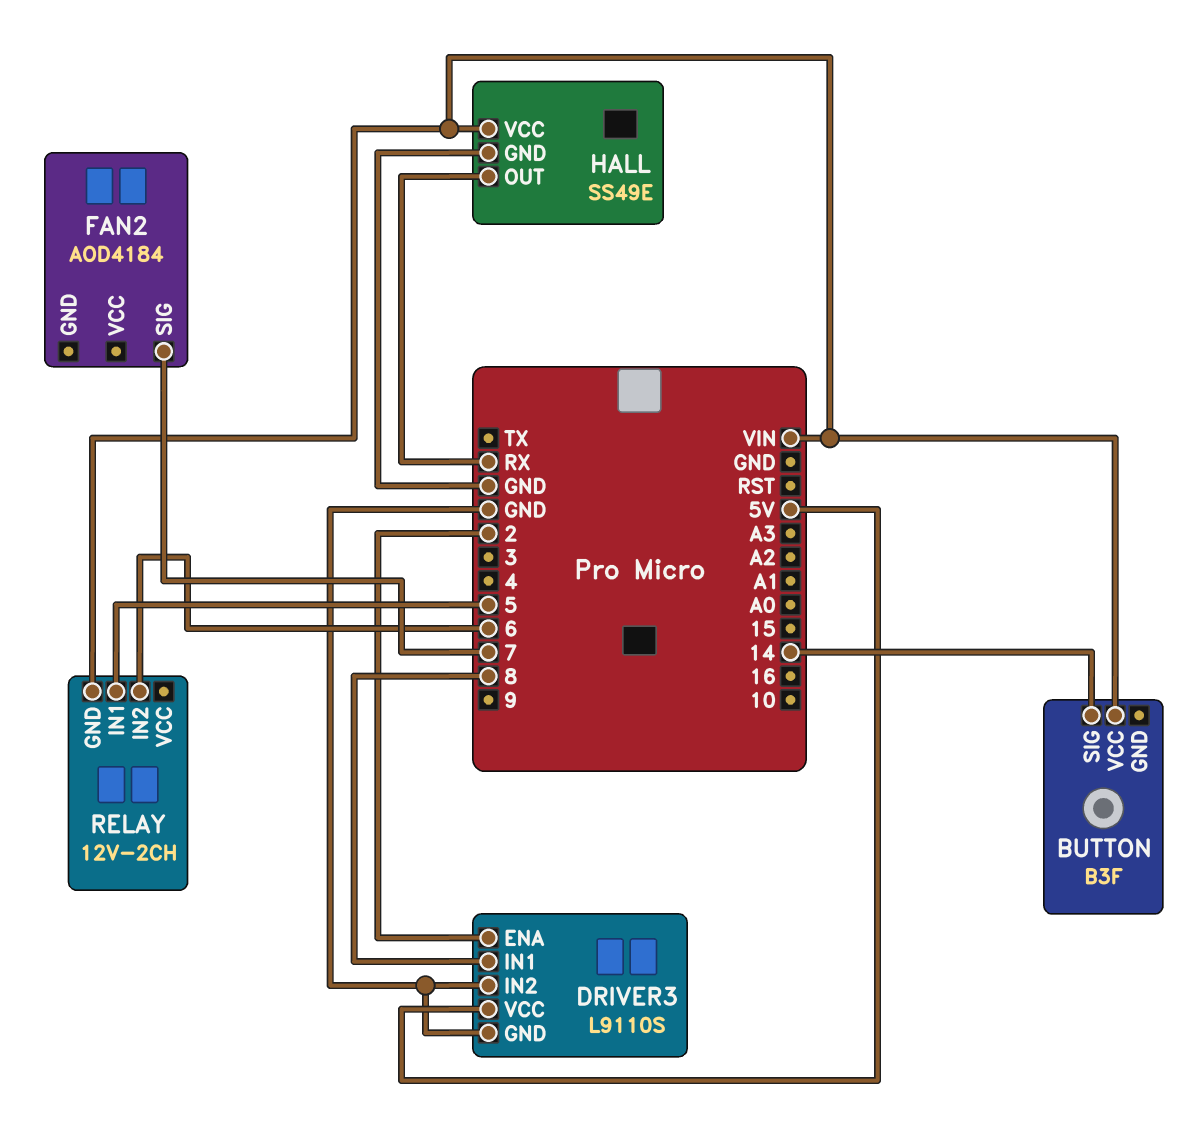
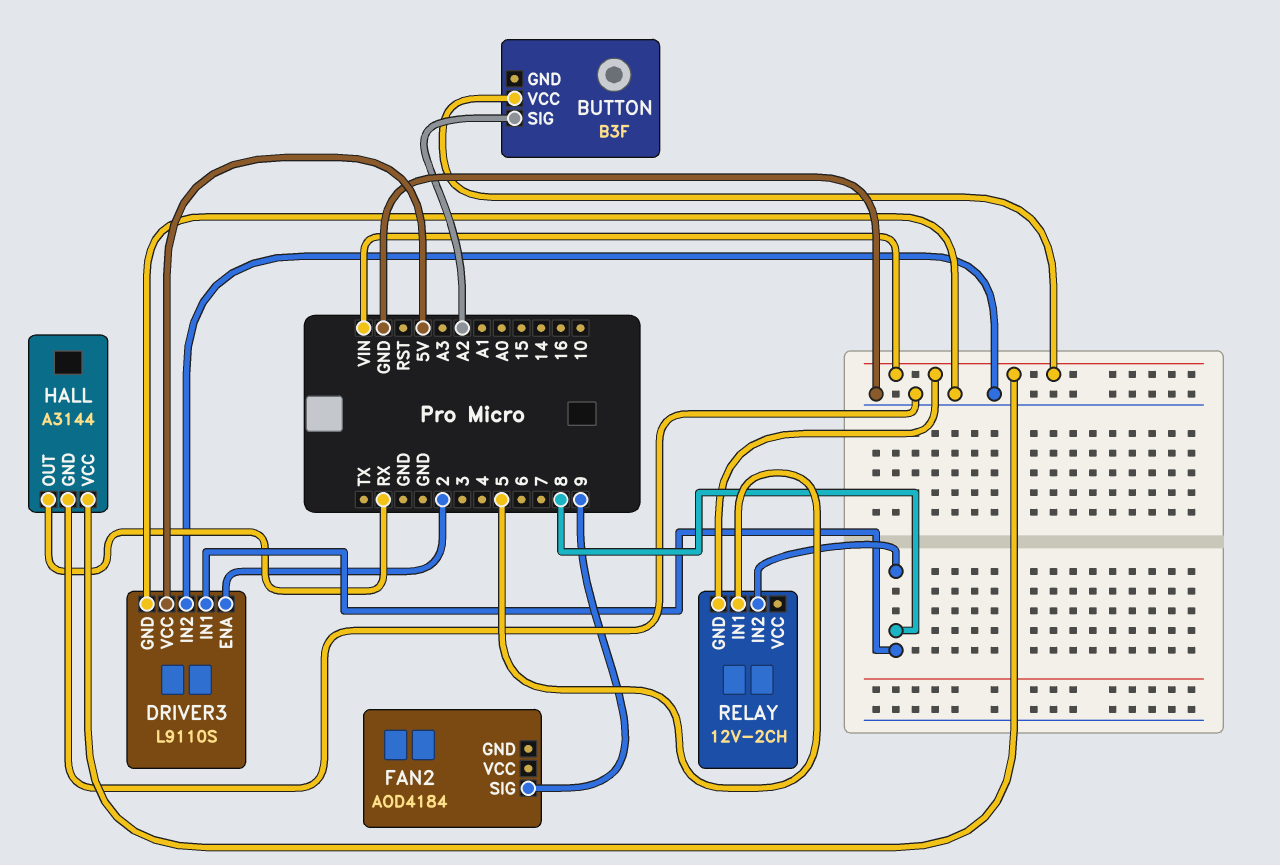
BUTTON pin SIG: 14 -> A2
FAN2 pin SIG: 7 -> 9
HALL: SS49E -> A3144
RELAY pin IN2: 6 -> 8

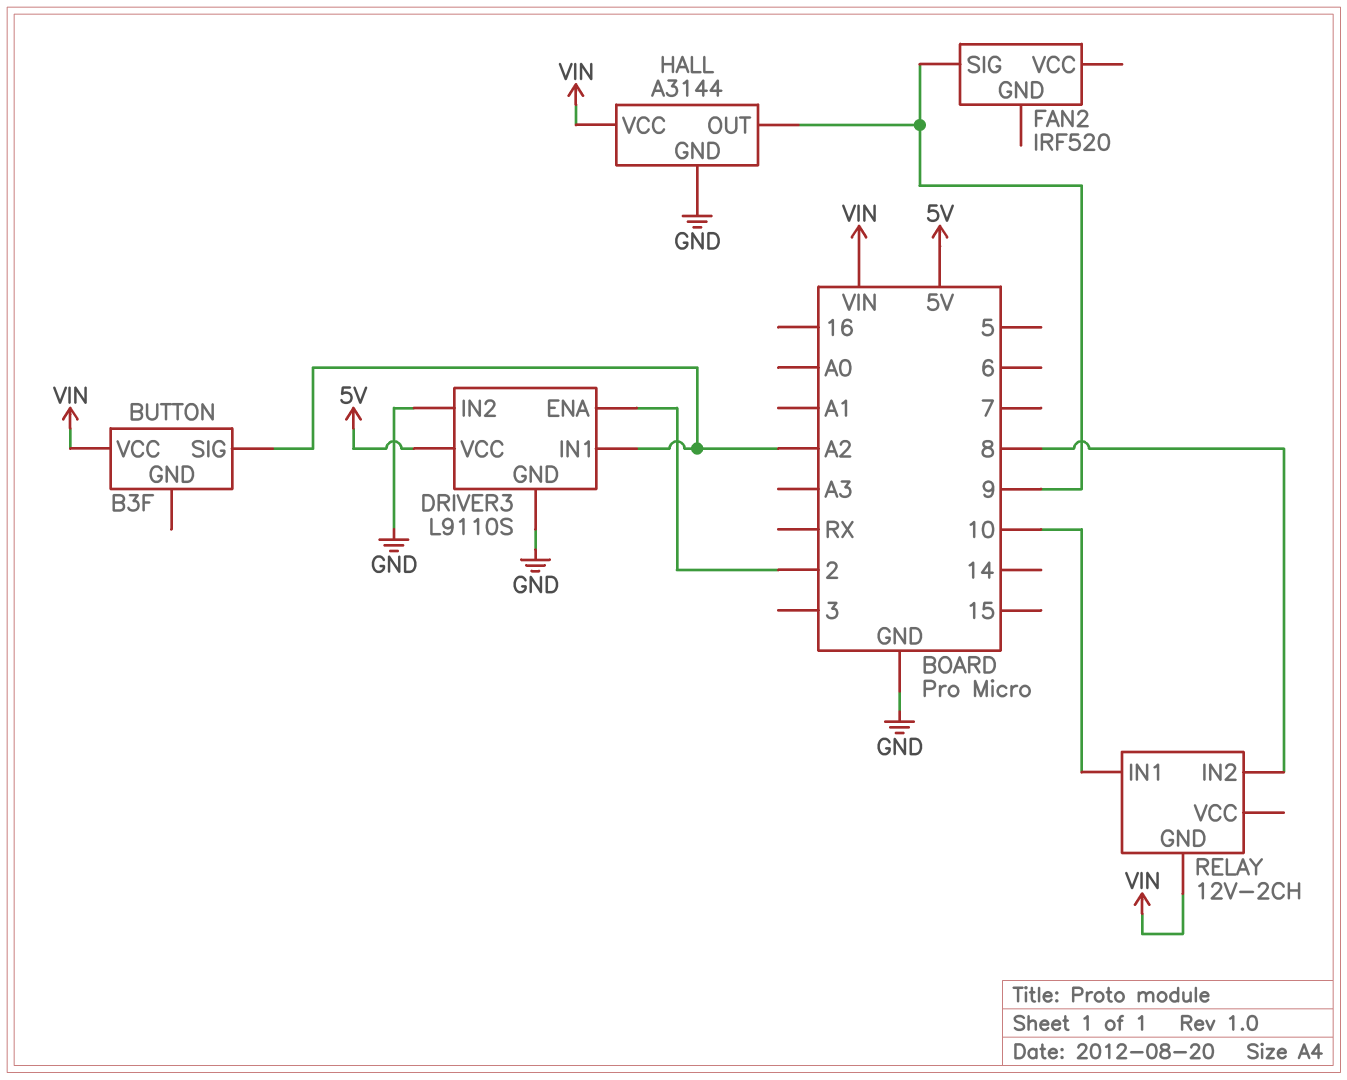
DRIVER3 pin IN1: 8 -> A2
FAN2: AOD4184 -> IRF520
HALL pin OUT: RX -> 9
RELAY pin IN1: 5 -> 10

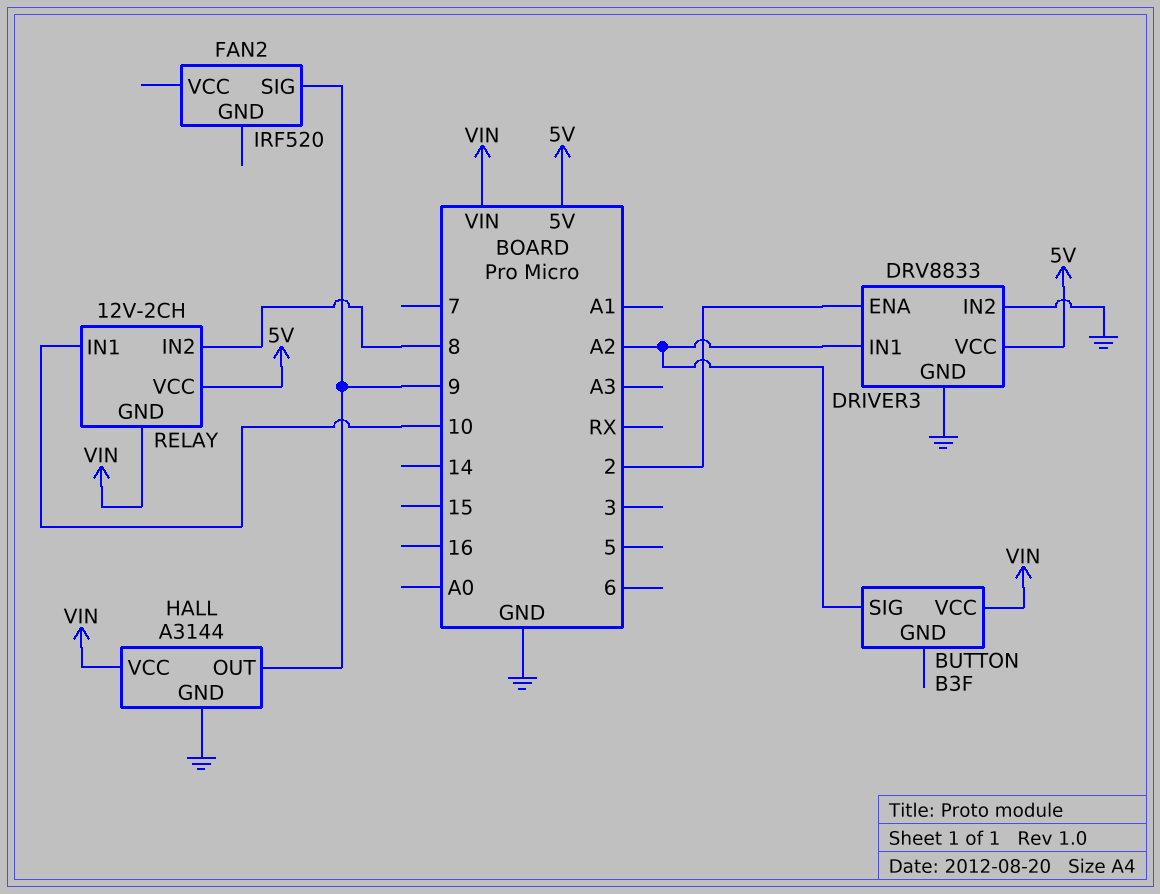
DRIVER3: L9110S -> DRV8833
RELAY pin VCC: none -> 5V

